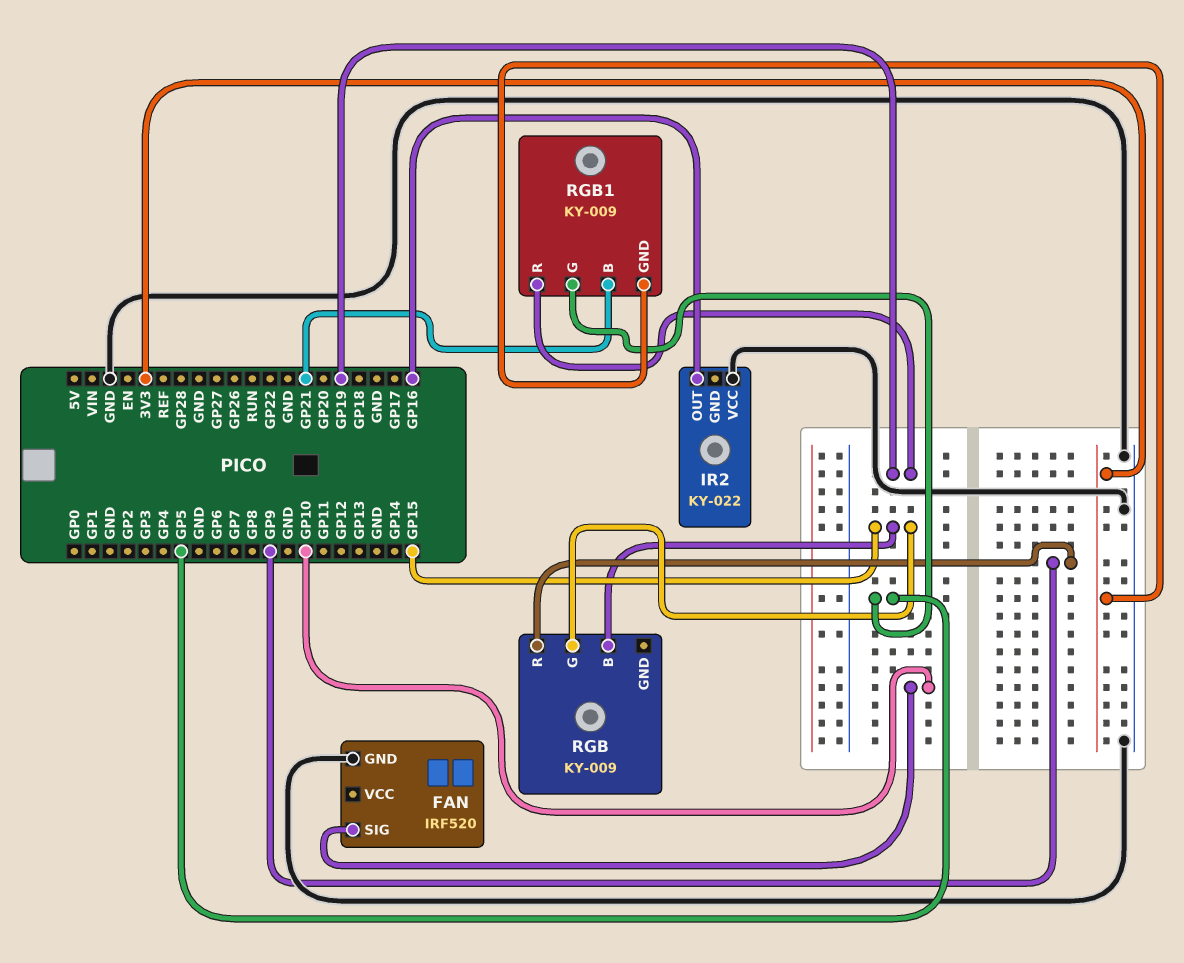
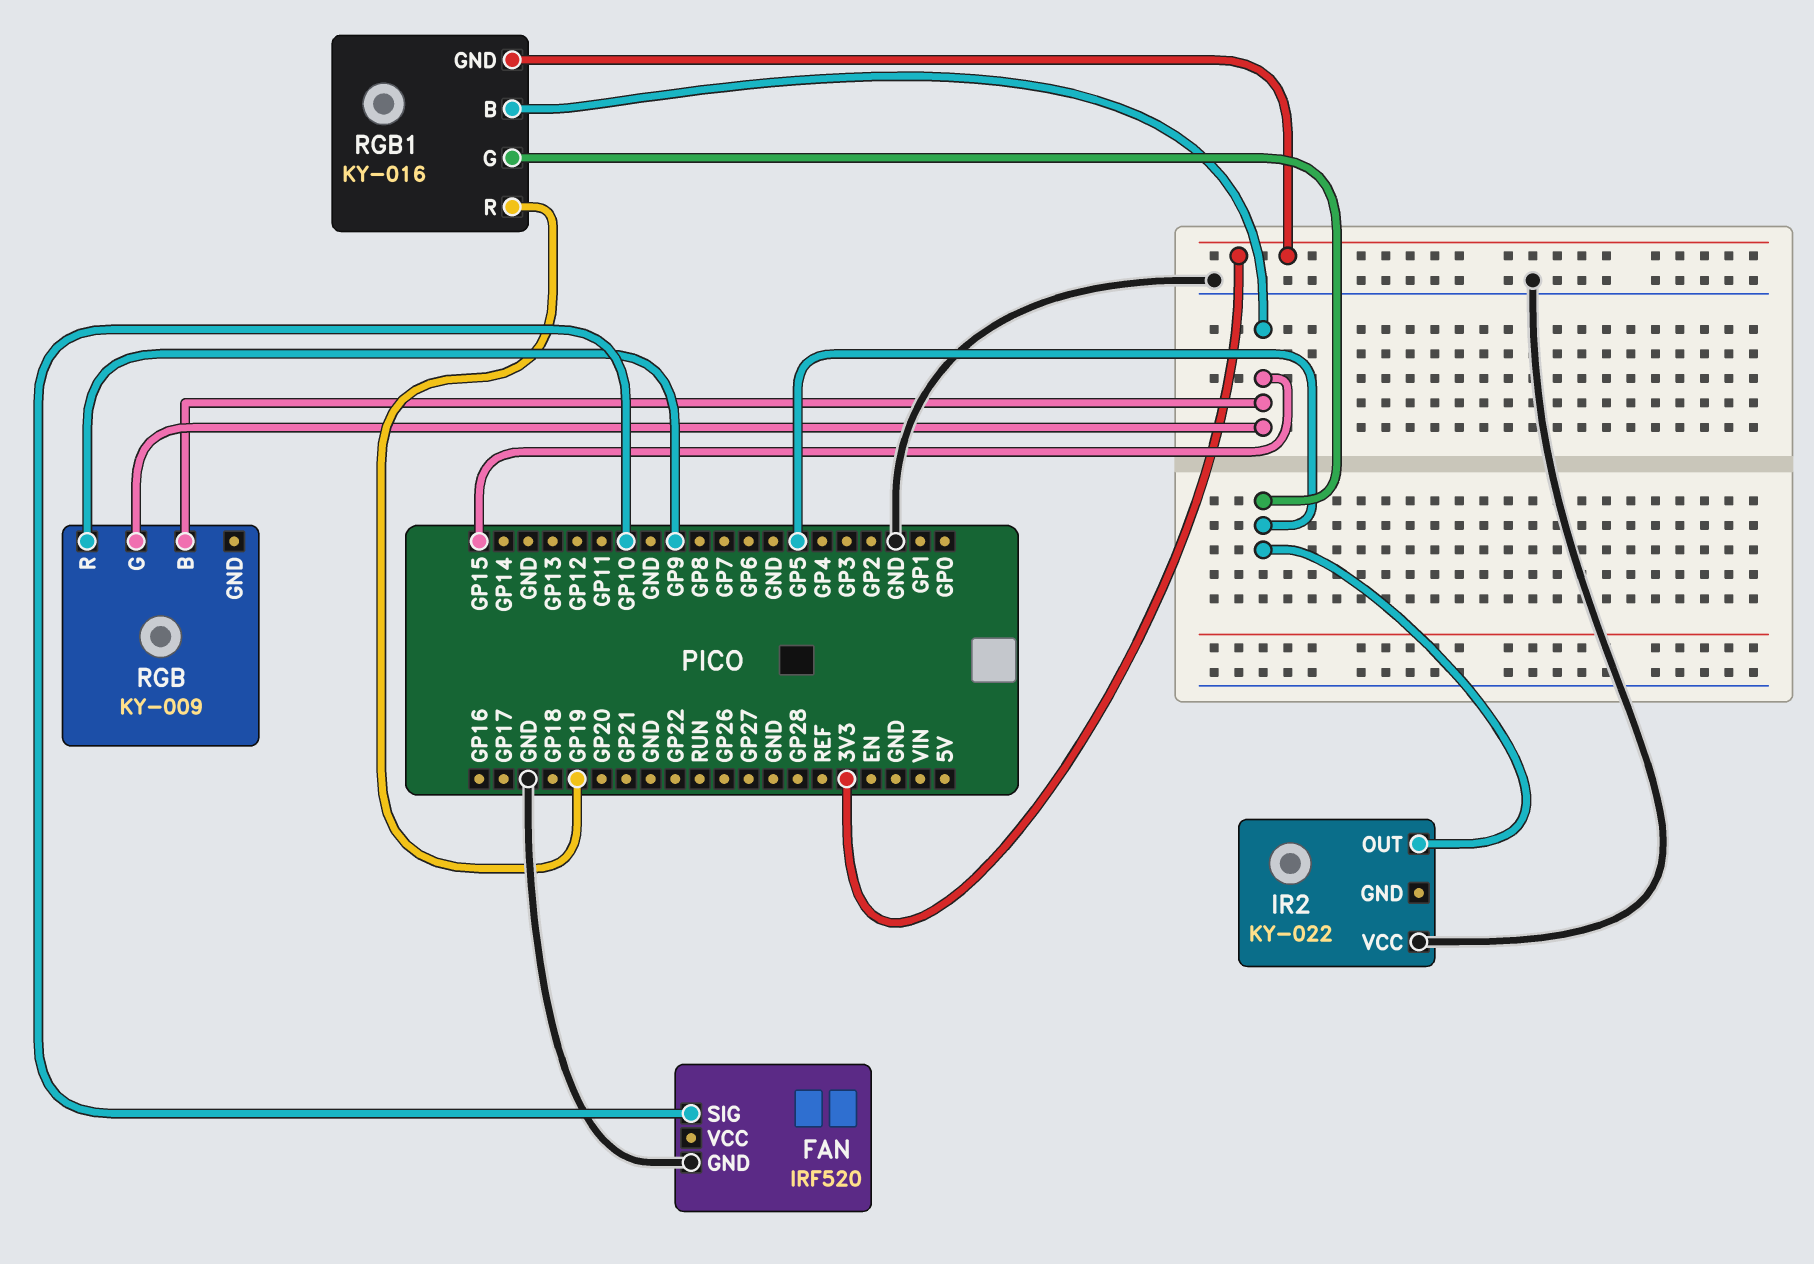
IR2 pin OUT: GP16 -> GP5
RGB1: KY-009 -> KY-016
RGB1 pin B: GP21 -> GP15

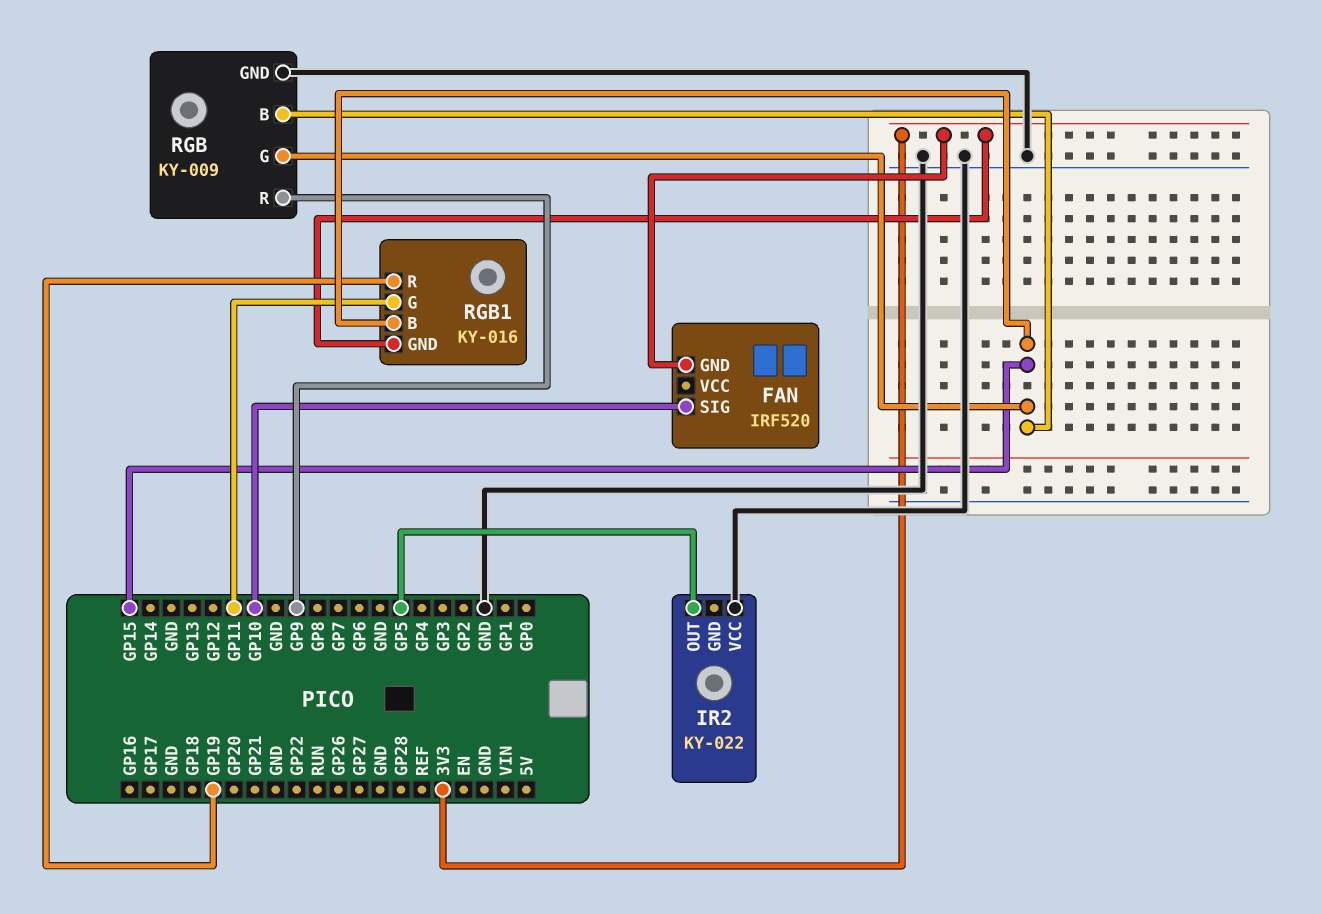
FAN pin GND: GND -> 3V3
RGB pin GND: none -> GND
RGB1 pin G: GP5 -> GP11

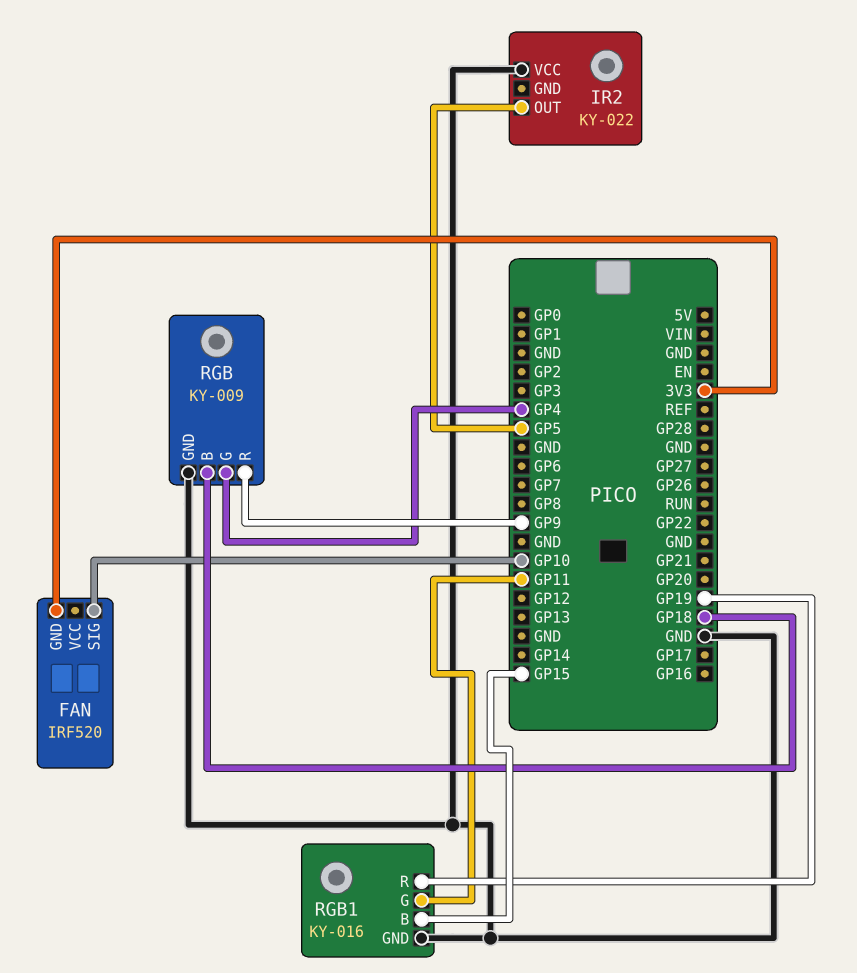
RGB pin B: GP15 -> GP18
RGB pin G: GP15 -> GP4
RGB1 pin GND: 3V3 -> GND

